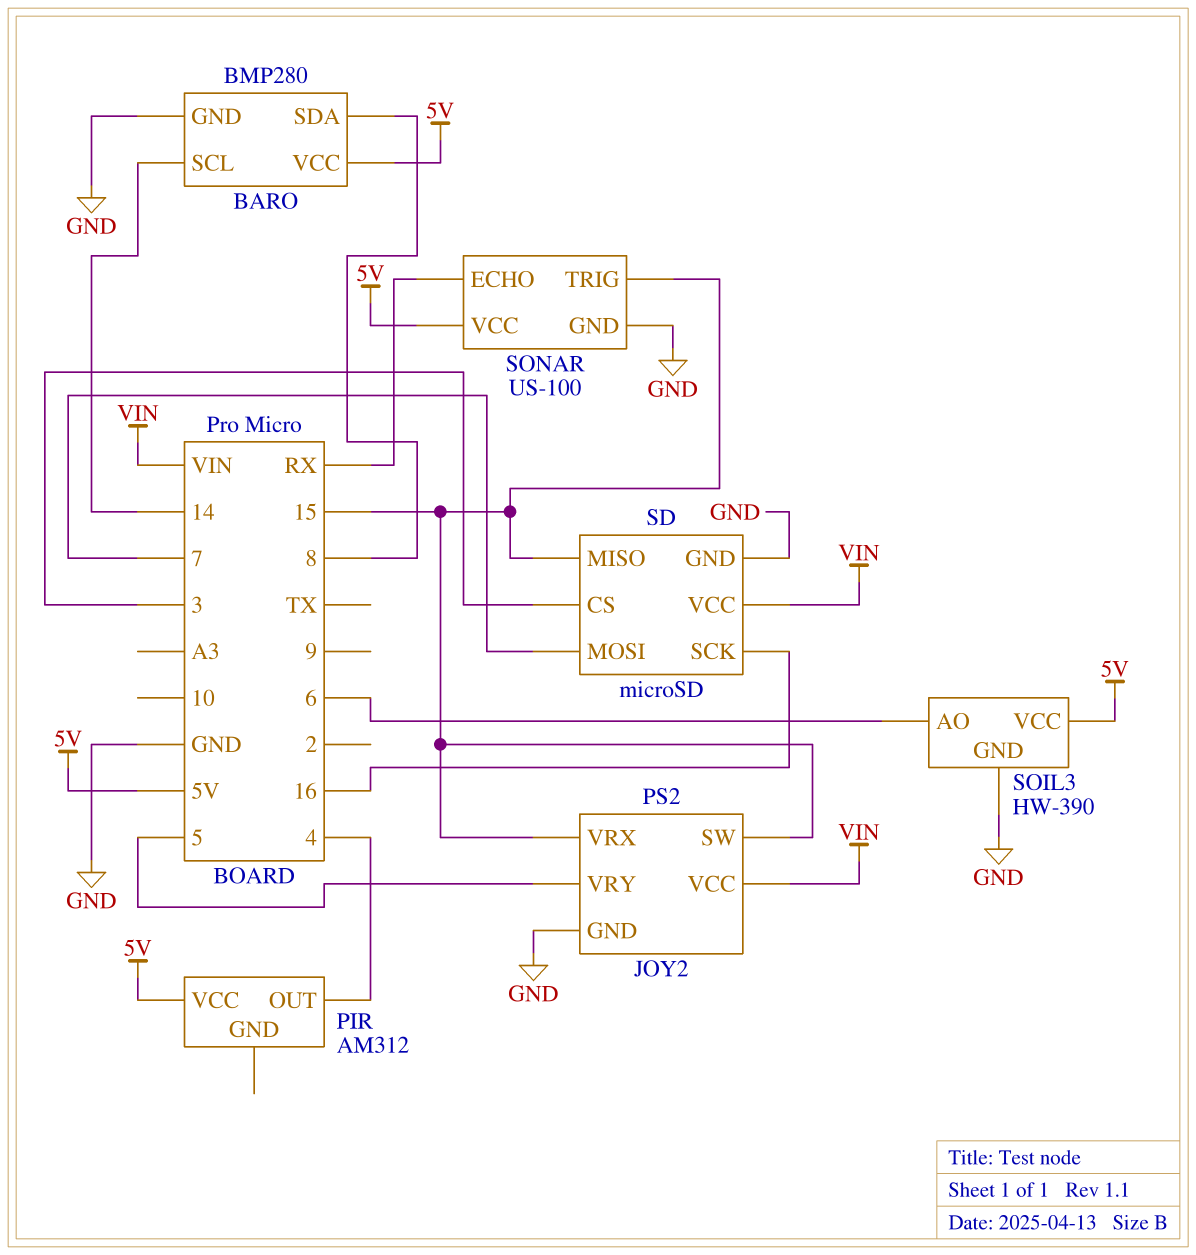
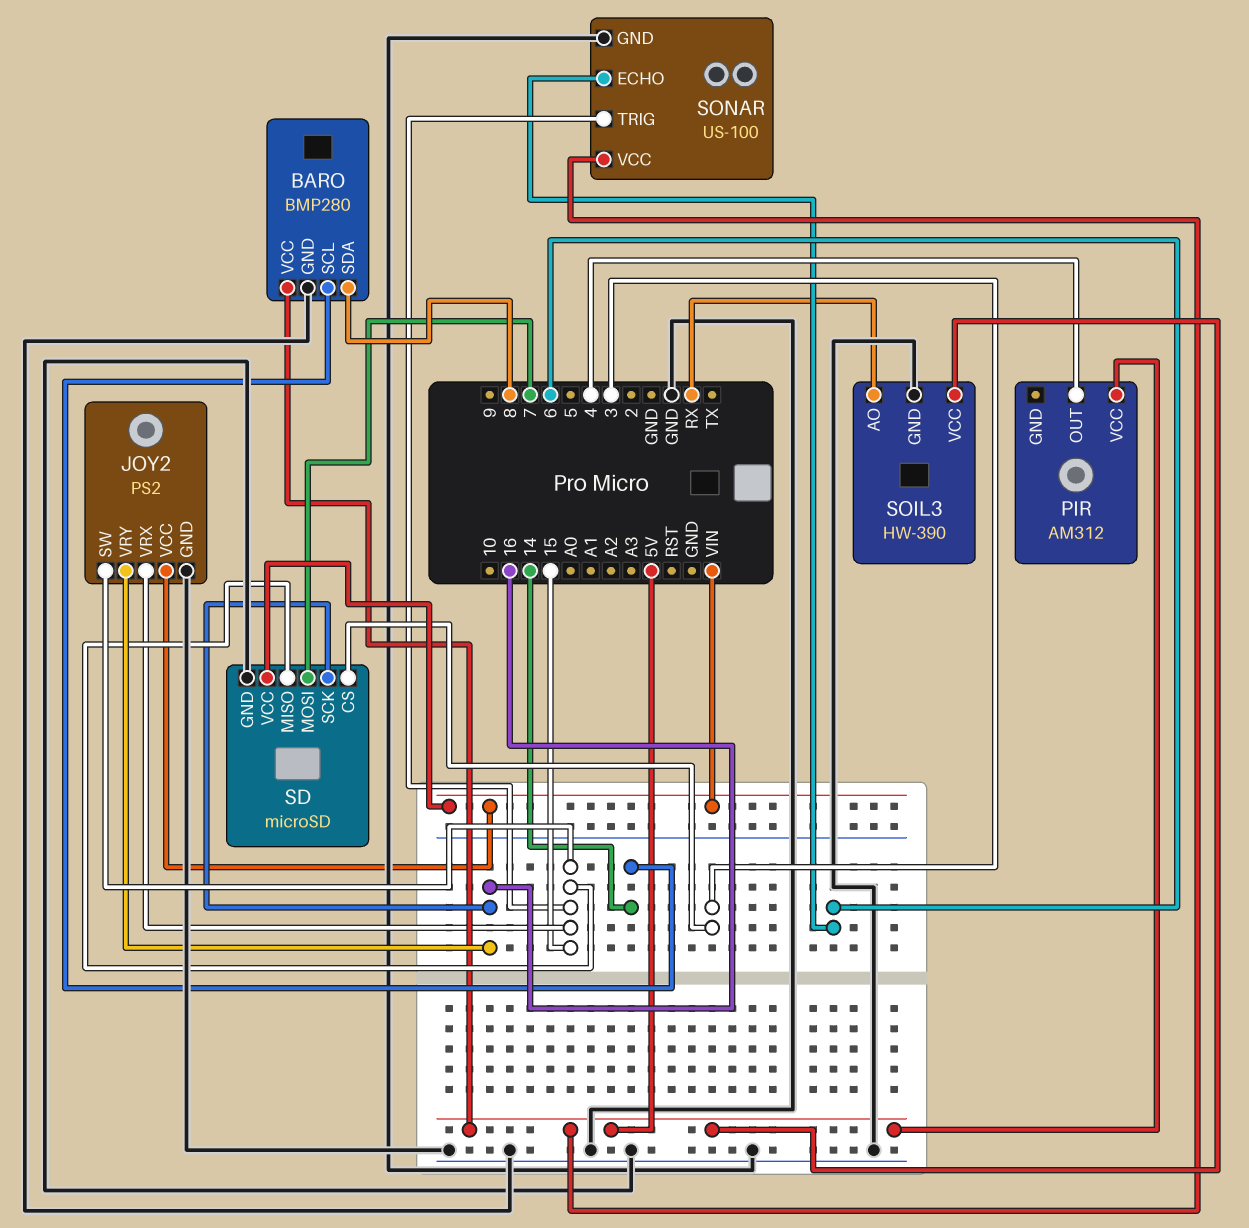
JOY2 pin VRY: 5 -> 16
SOIL3 pin AO: 6 -> RX
SONAR pin ECHO: RX -> 6

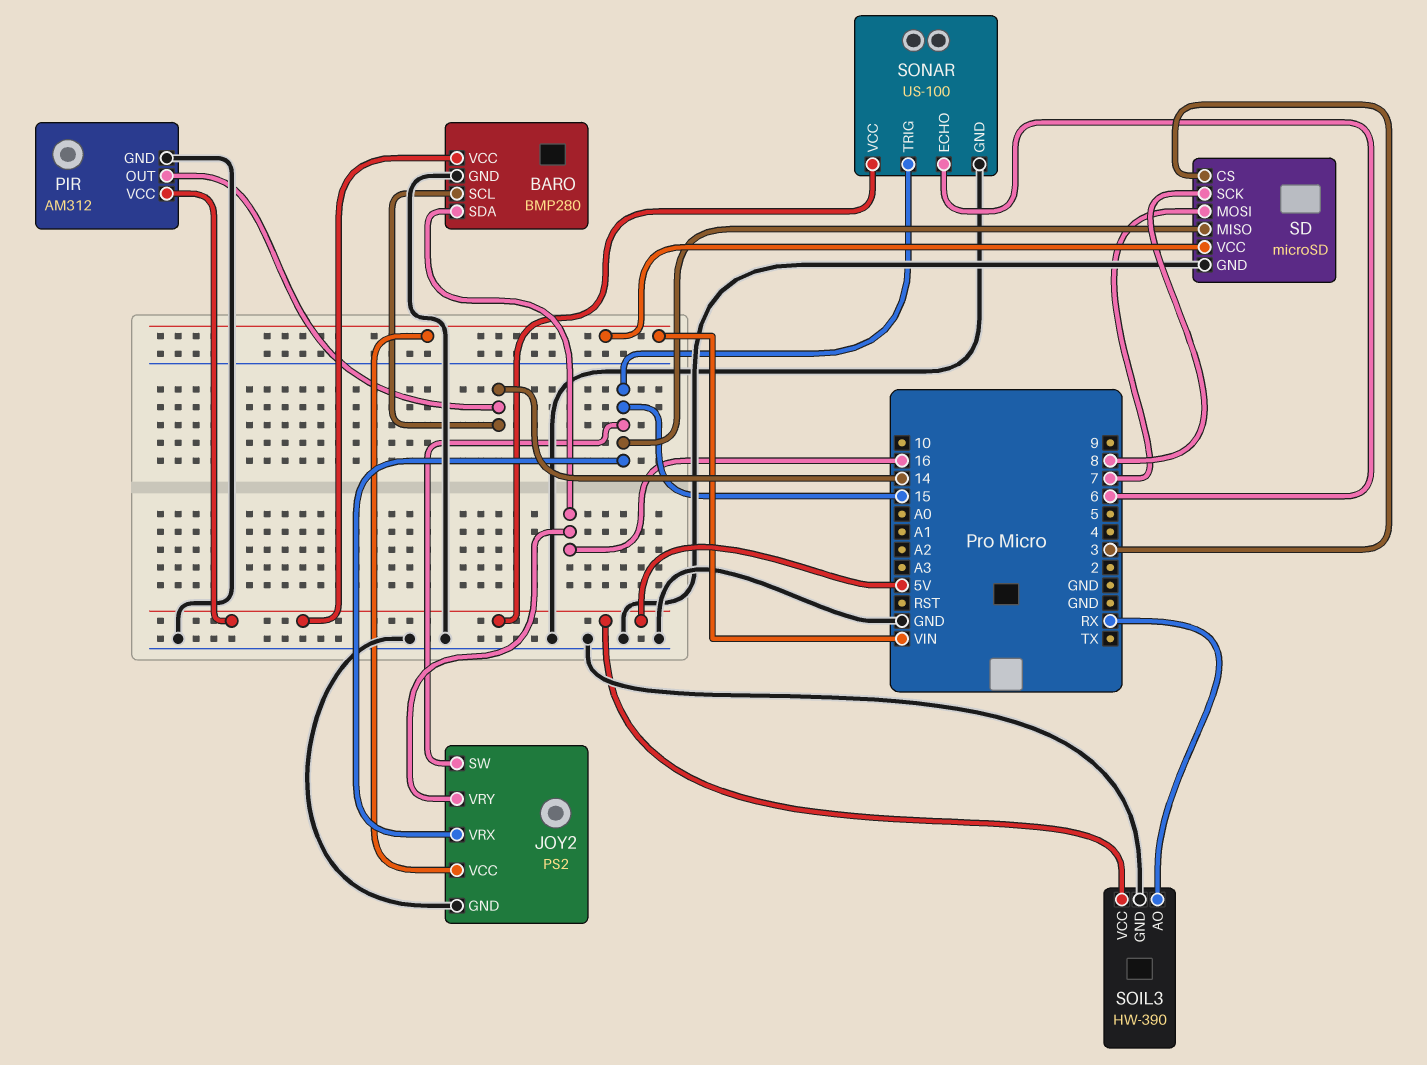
BARO pin SDA: 8 -> 16
PIR pin GND: none -> GND
PIR pin OUT: 4 -> 14
SD pin SCK: 16 -> 8

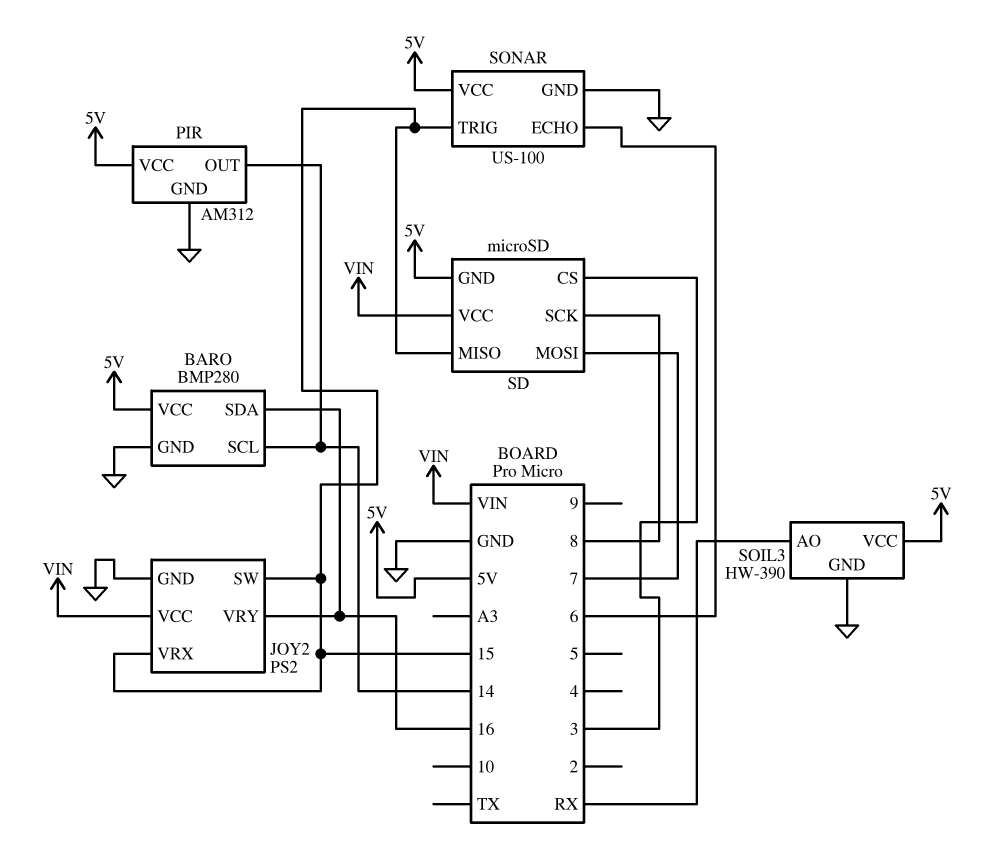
SD pin GND: GND -> 5V

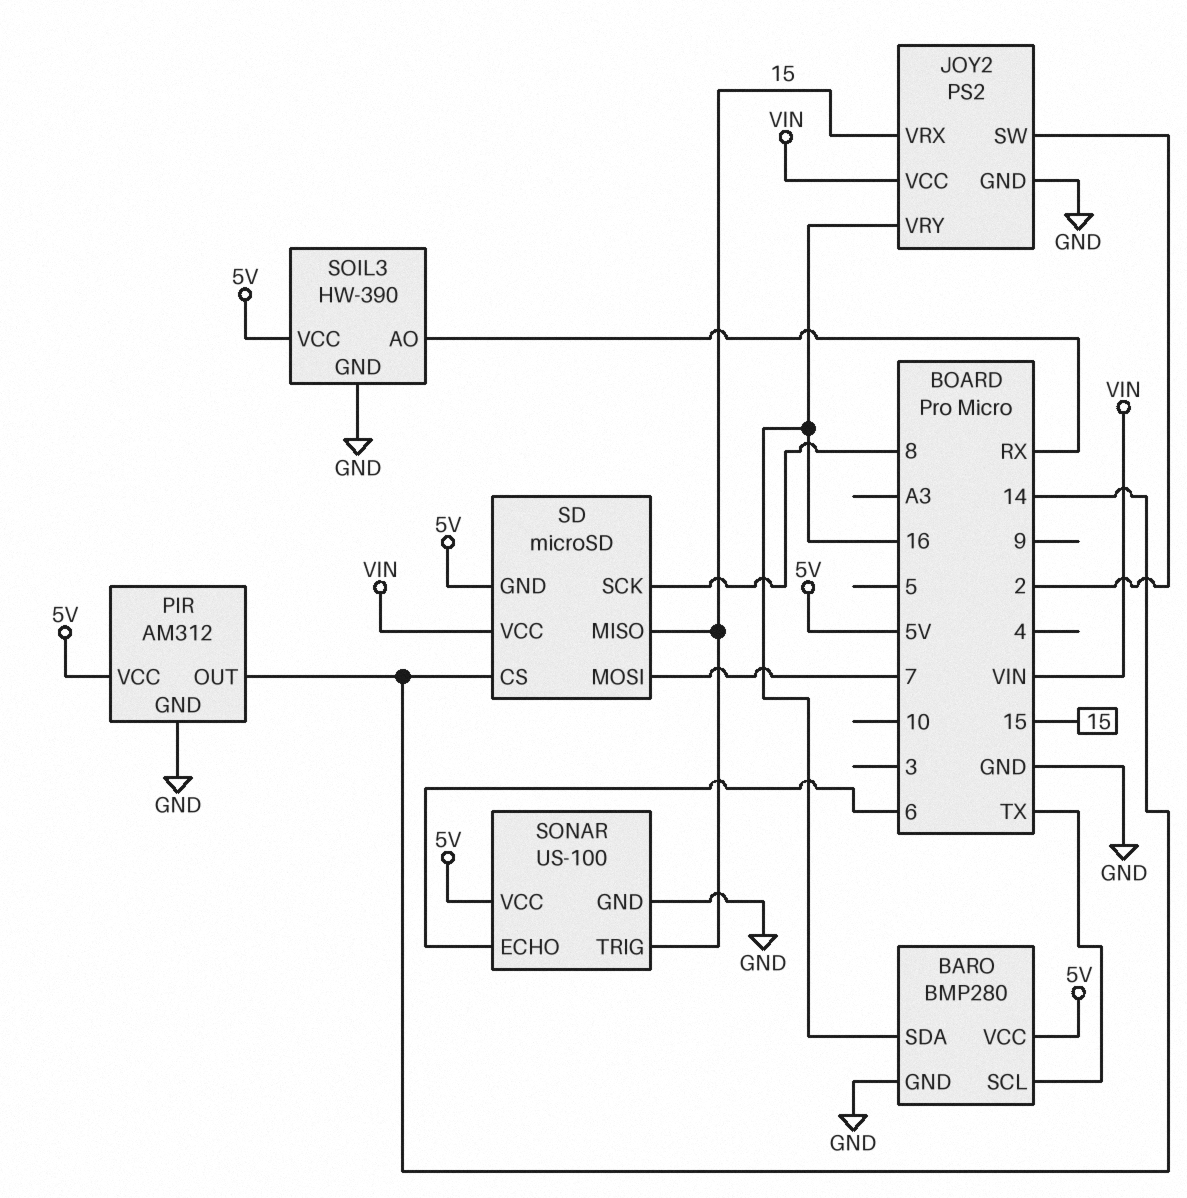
BARO pin SCL: 14 -> TX
JOY2 pin SW: 15 -> 2
SD pin CS: 3 -> 14

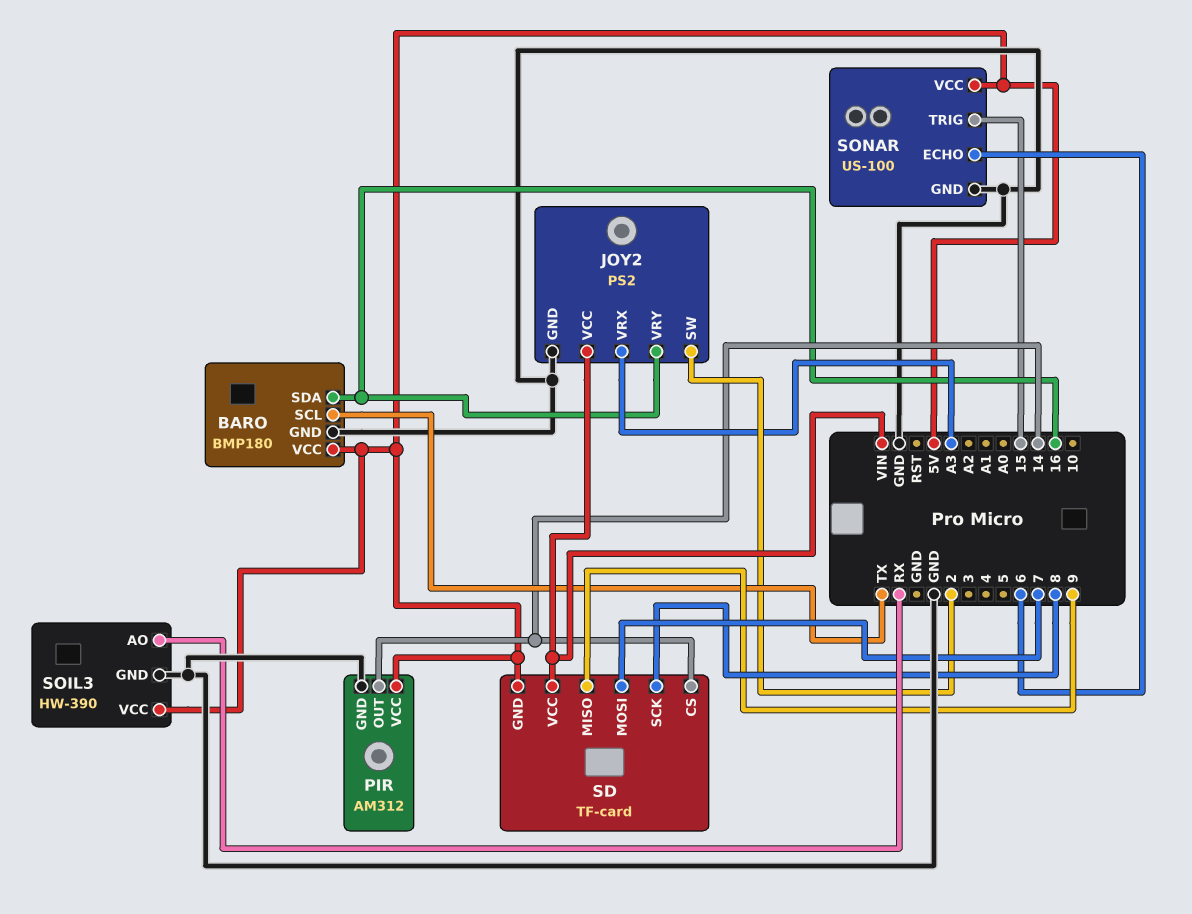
BARO: BMP280 -> BMP180
JOY2 pin VRX: 15 -> A3
SD: microSD -> TF-card
SD pin MISO: 15 -> 9

